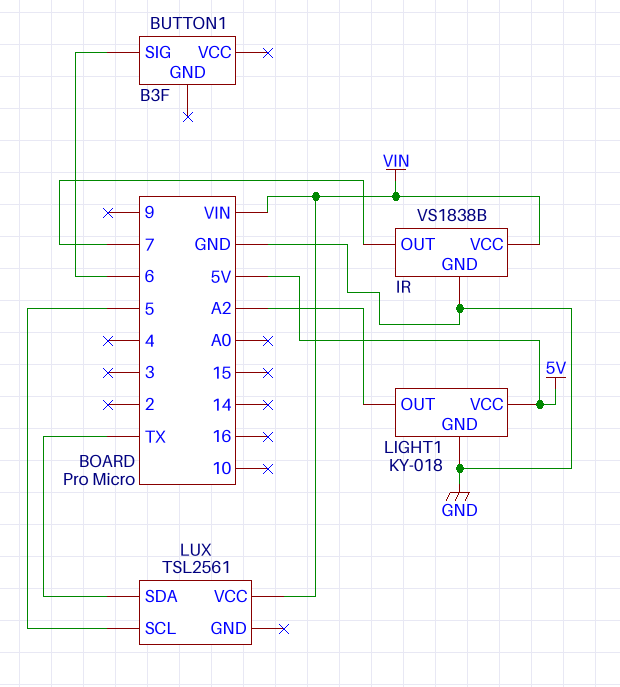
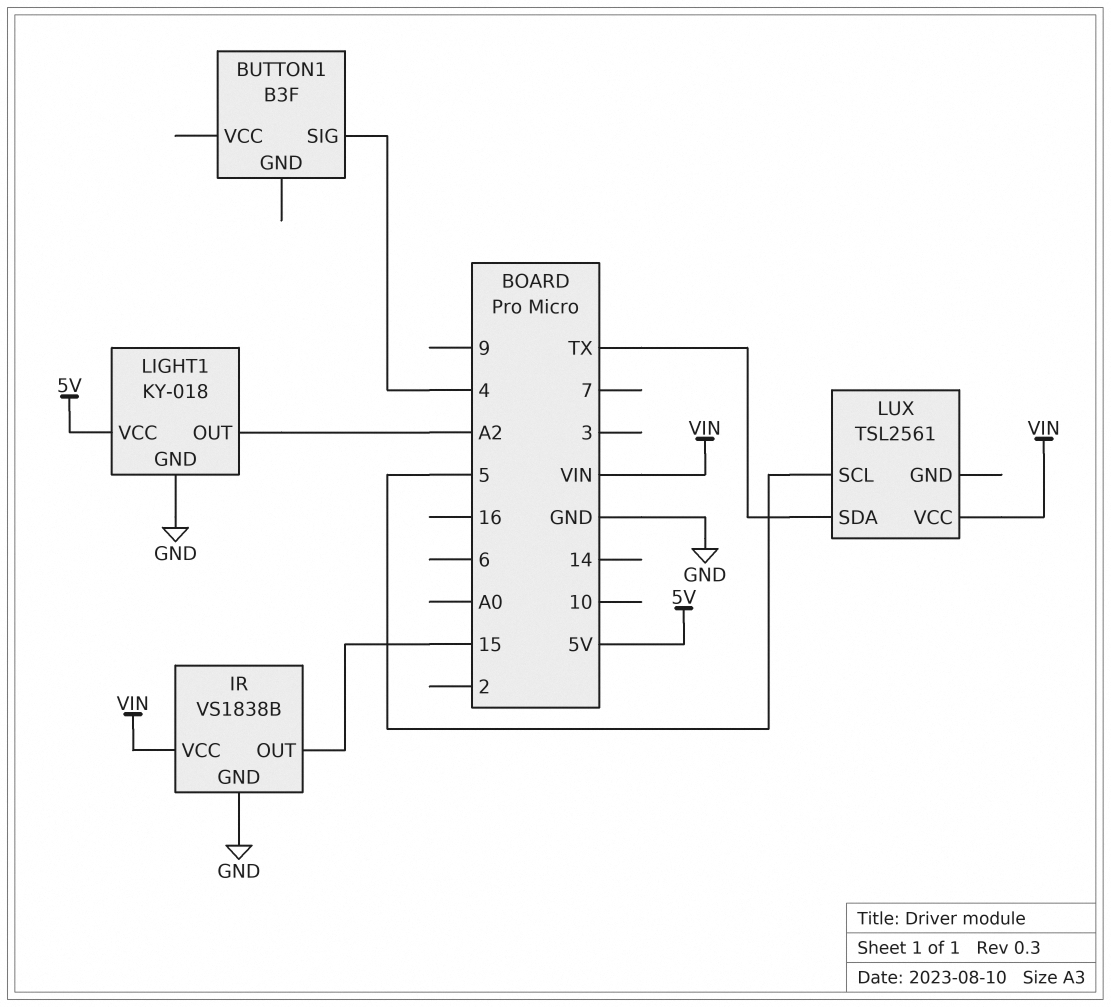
BUTTON1 pin SIG: 6 -> 4
IR pin OUT: 7 -> 15

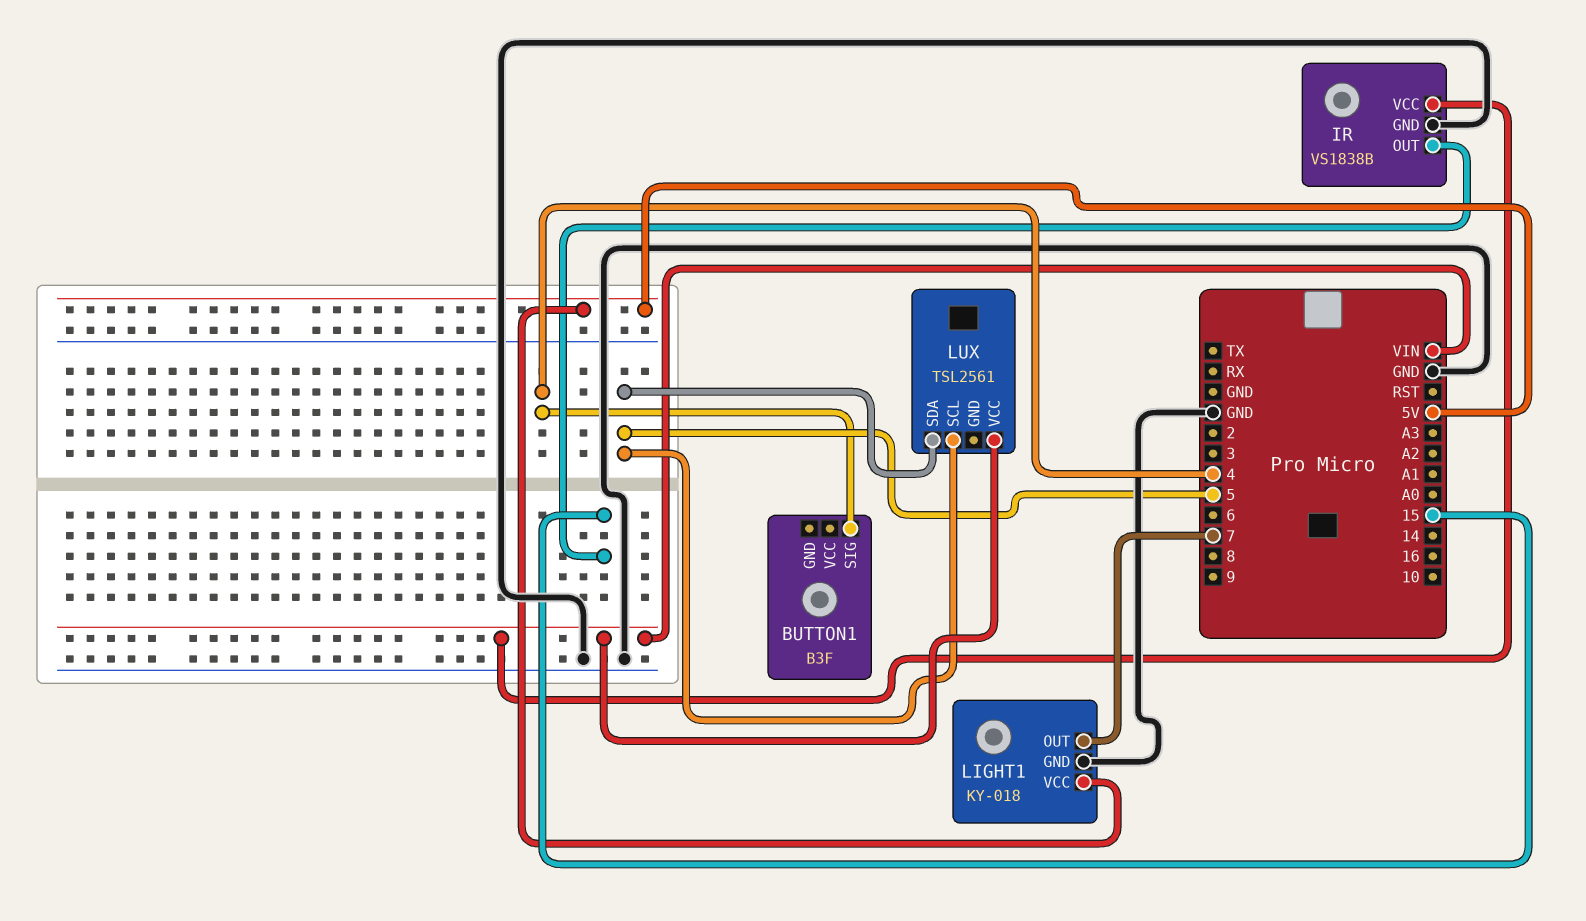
LIGHT1 pin OUT: A2 -> 7
LUX pin SDA: TX -> 5

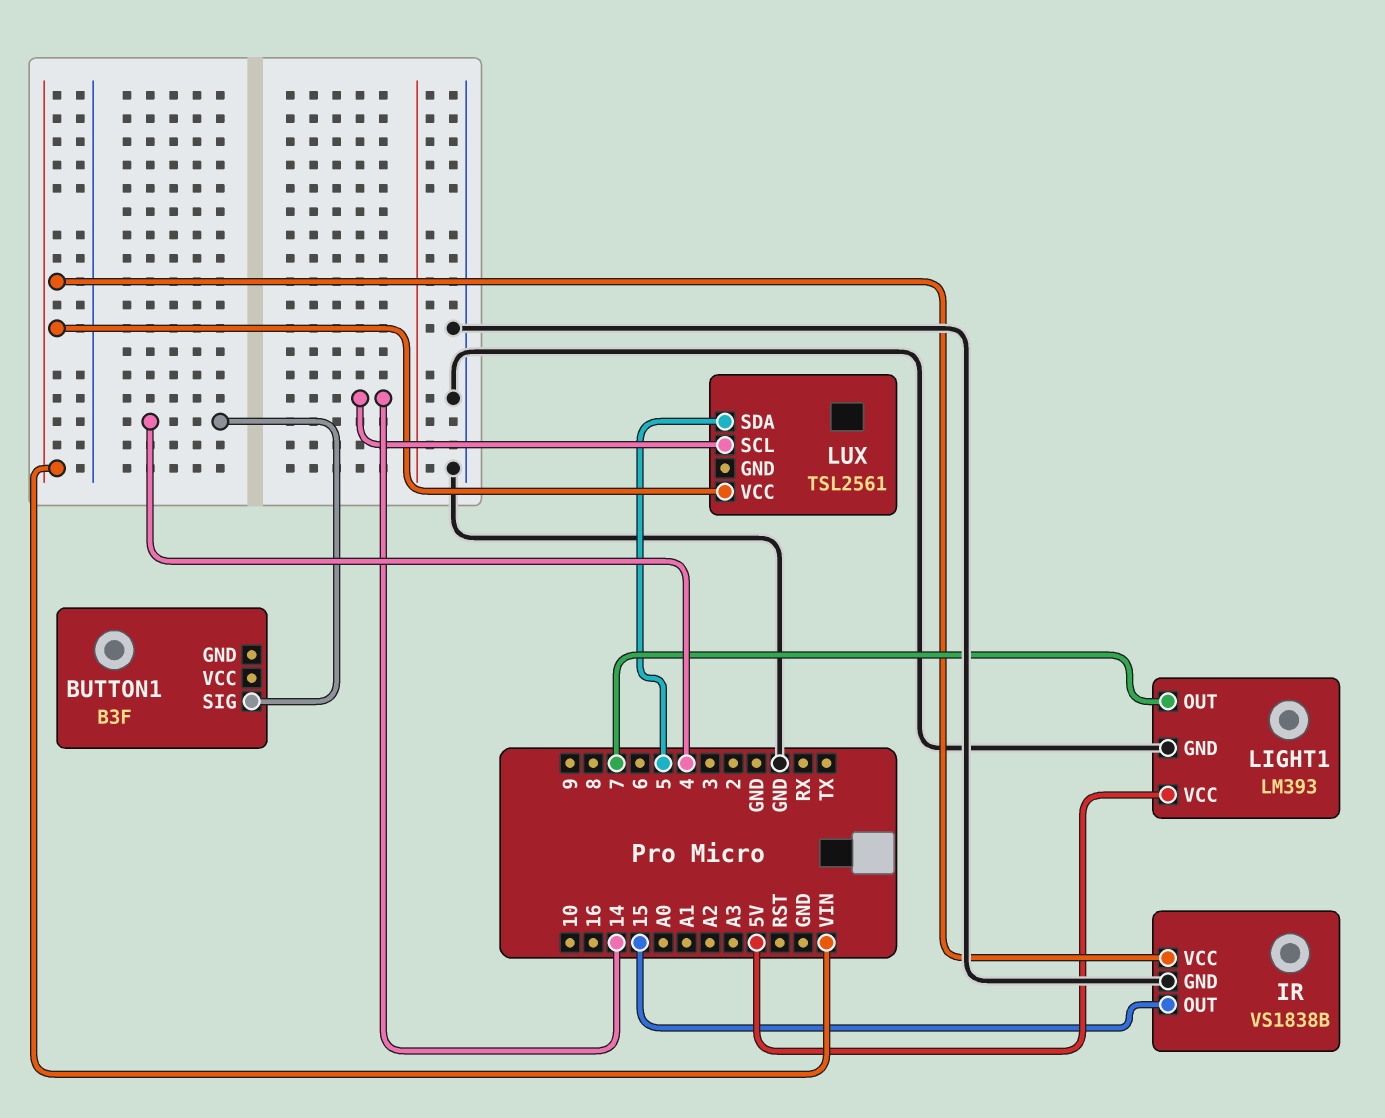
LIGHT1: KY-018 -> LM393
LUX pin SCL: 5 -> 14

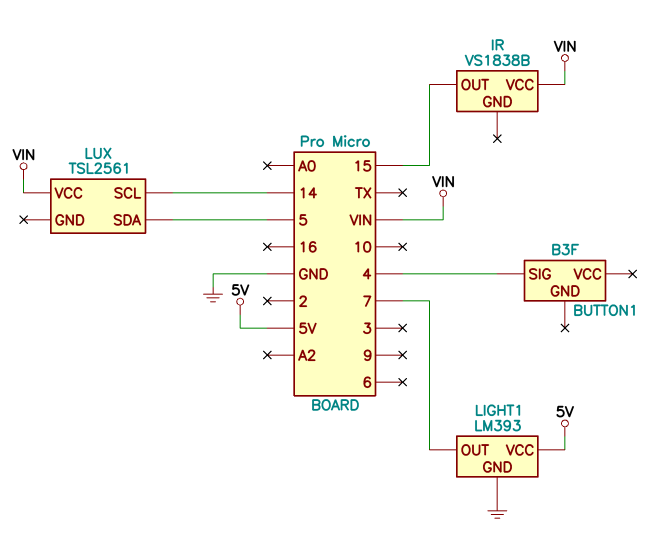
IR pin GND: GND -> none

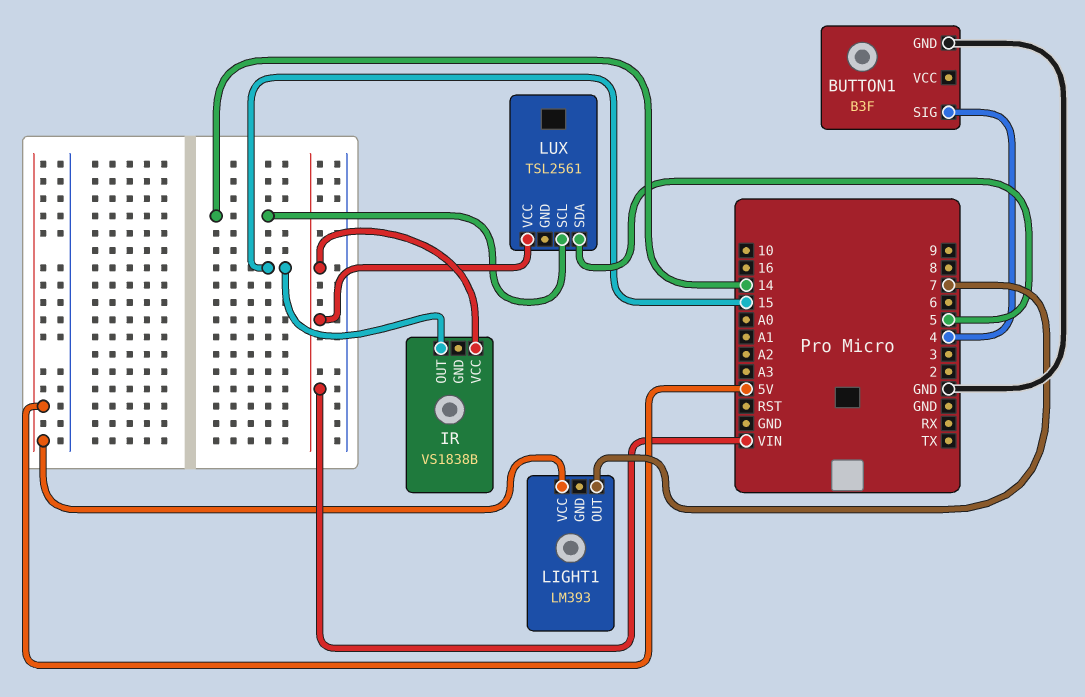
BUTTON1 pin GND: none -> GND
LIGHT1 pin GND: GND -> none

